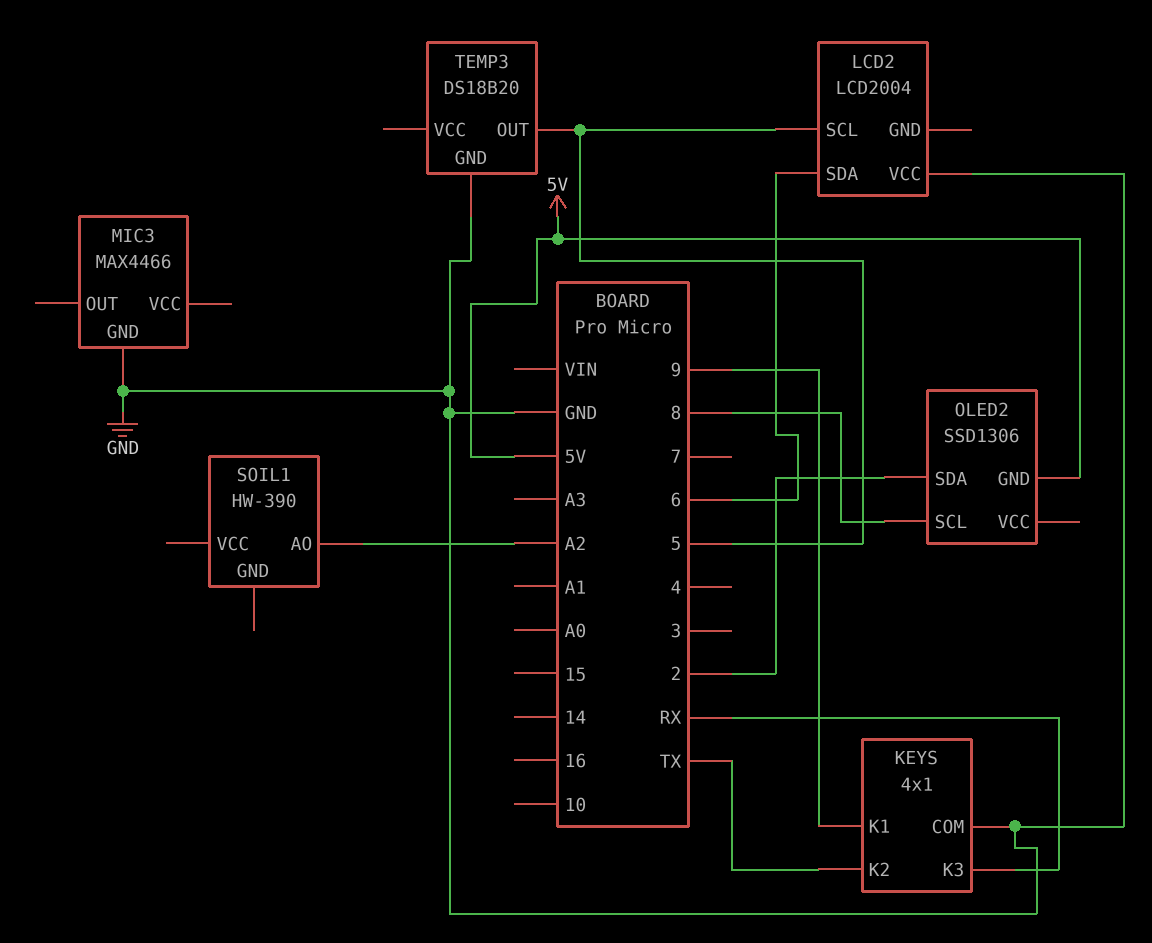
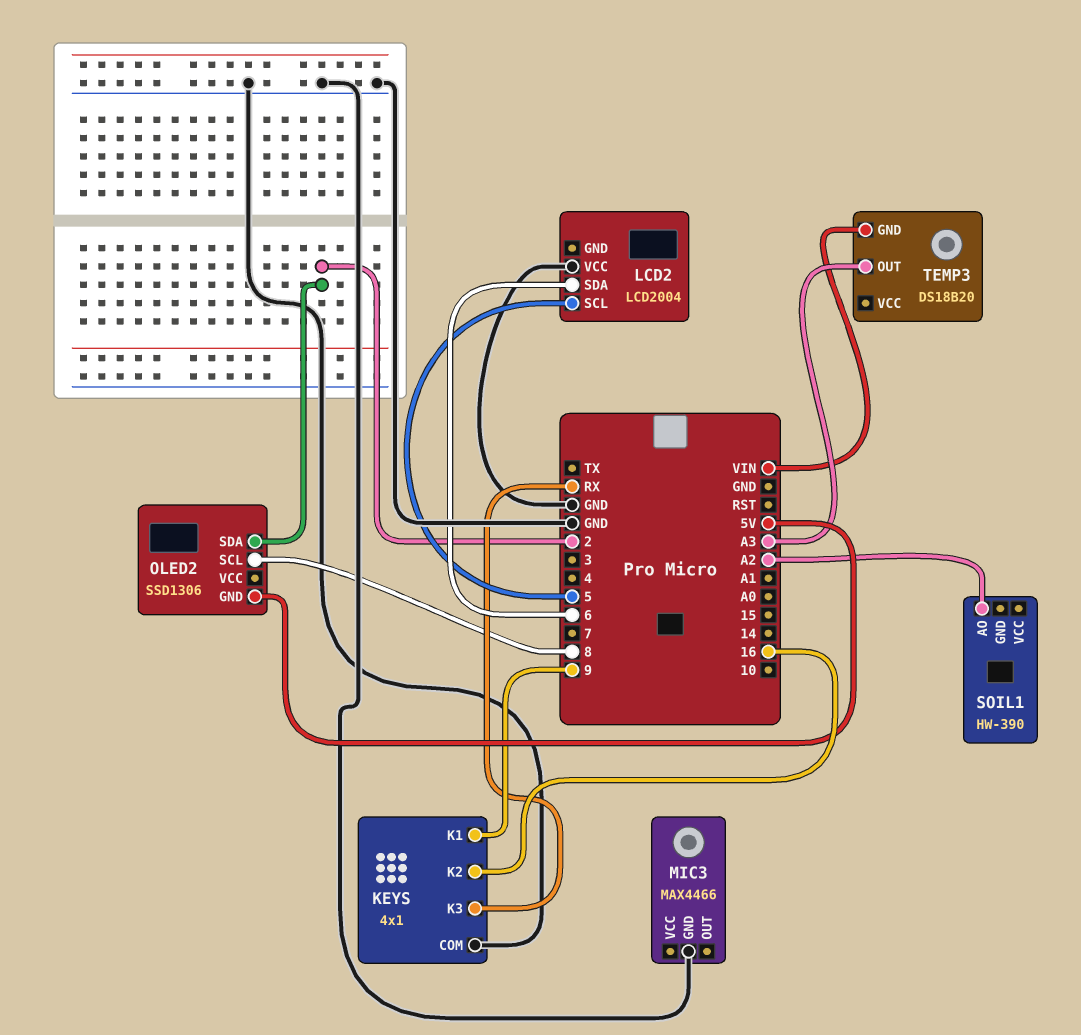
KEYS pin K2: TX -> 16
TEMP3 pin GND: GND -> VIN
TEMP3 pin OUT: 5 -> A3

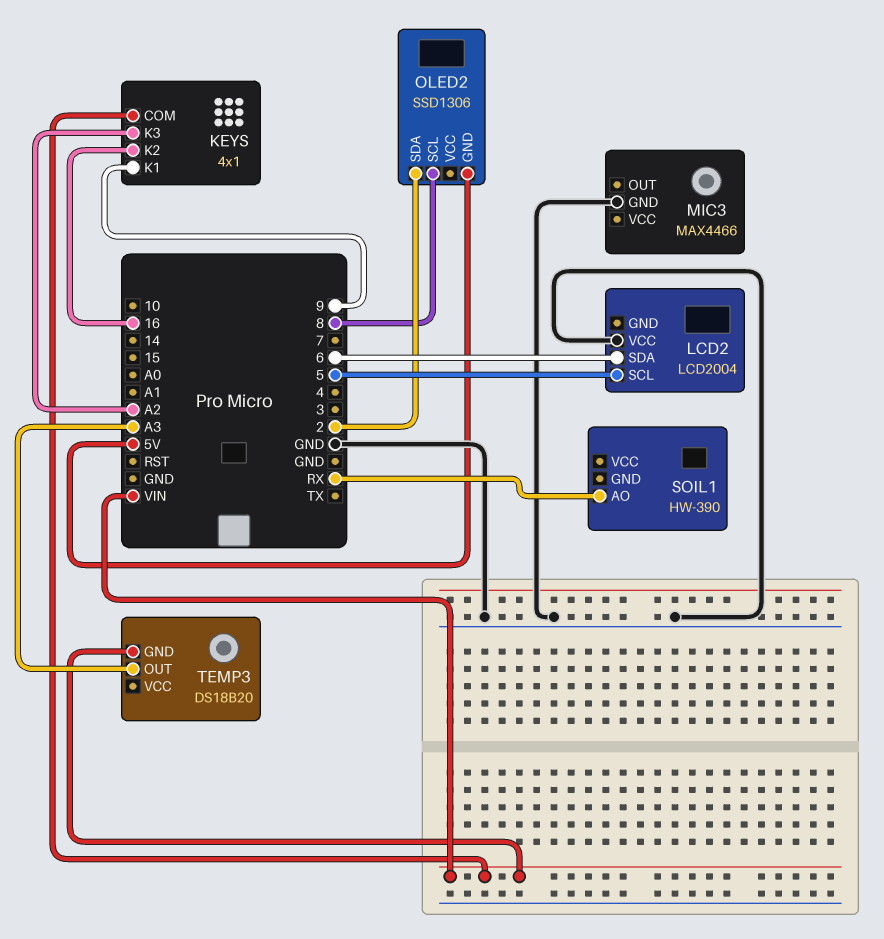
KEYS pin COM: GND -> VIN
KEYS pin K3: RX -> A2
SOIL1 pin AO: A2 -> RX

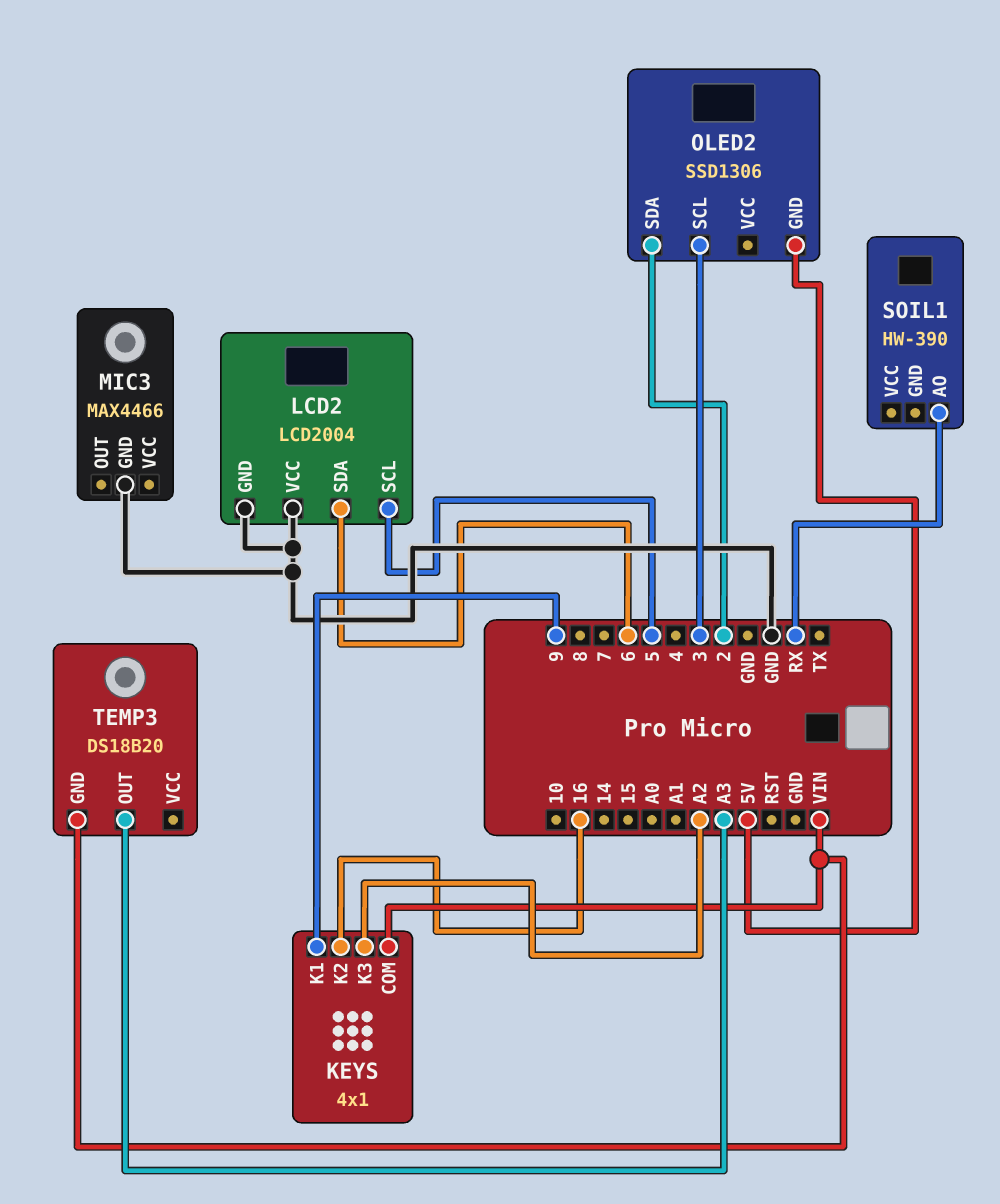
LCD2 pin GND: none -> GND
OLED2 pin SCL: 8 -> 3

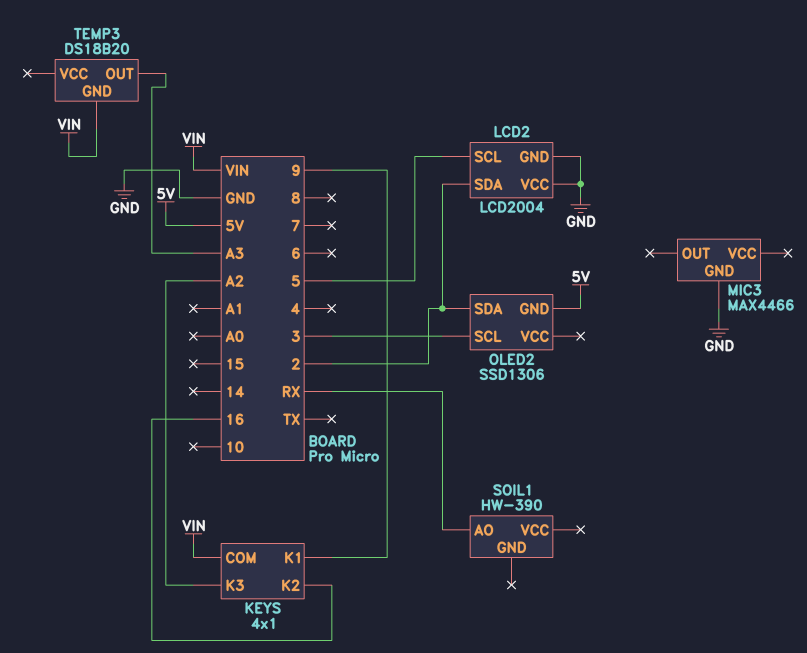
LCD2 pin SDA: 6 -> 2

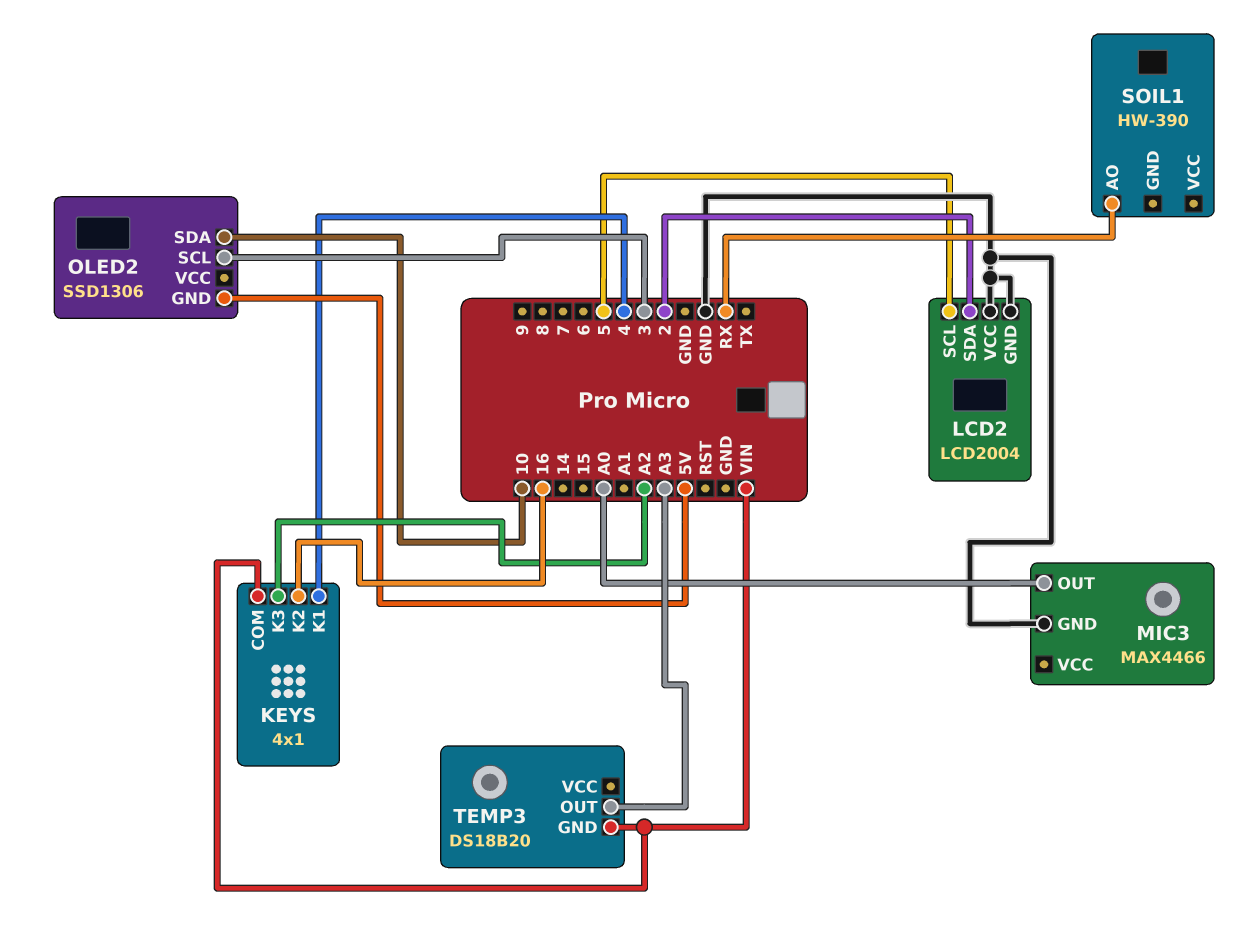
KEYS pin K1: 9 -> 4
MIC3 pin OUT: none -> A0
OLED2 pin SDA: 2 -> 10

